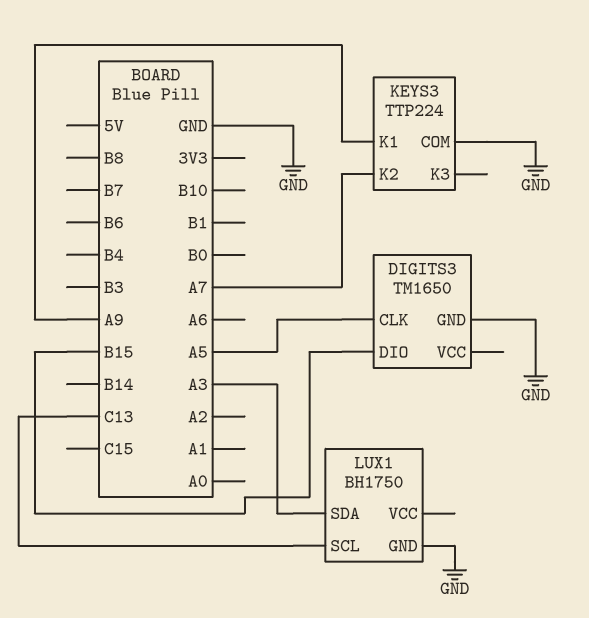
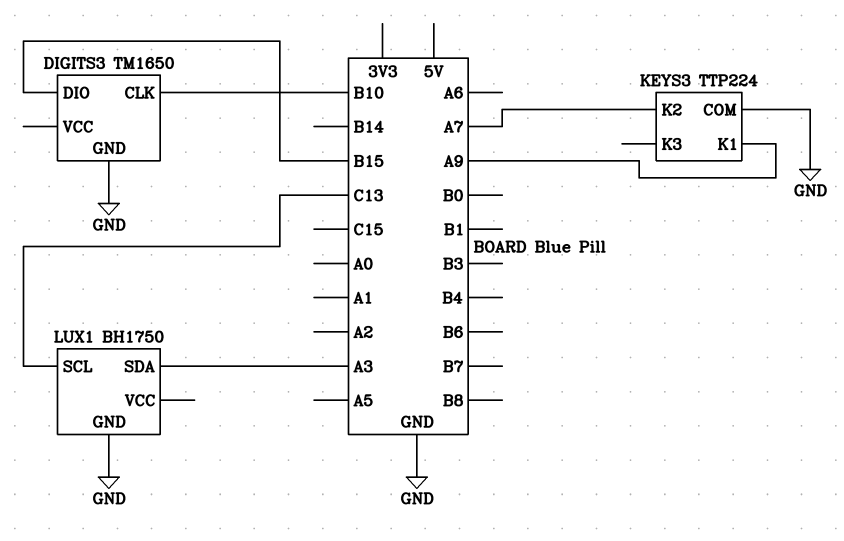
DIGITS3 pin CLK: A5 -> B10

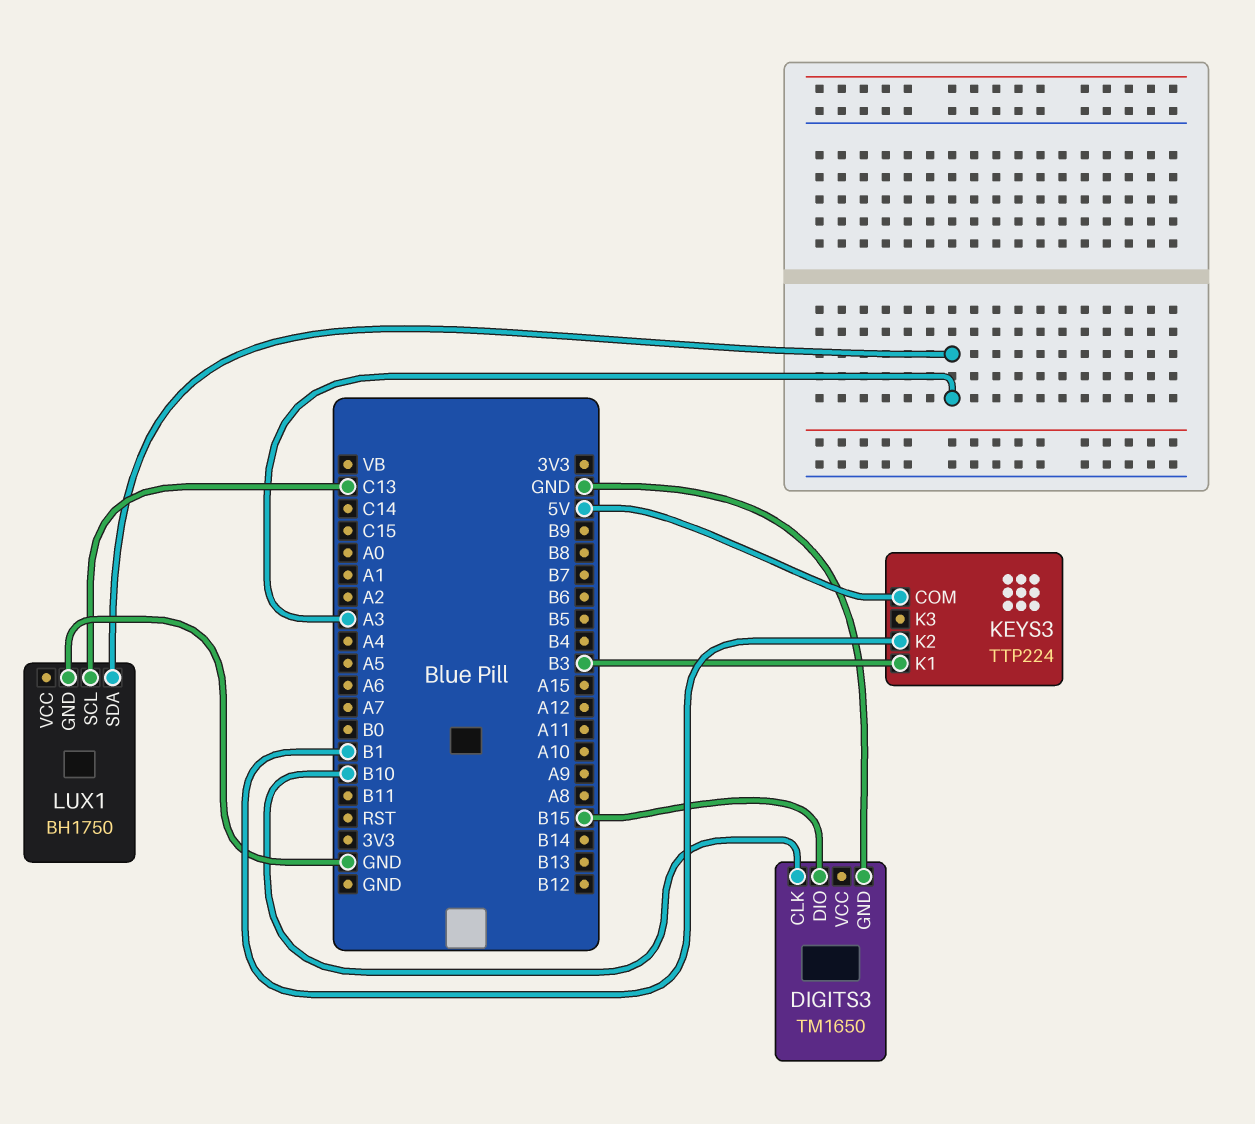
KEYS3 pin COM: GND -> 5V
KEYS3 pin K1: A9 -> B3
KEYS3 pin K2: A7 -> B1

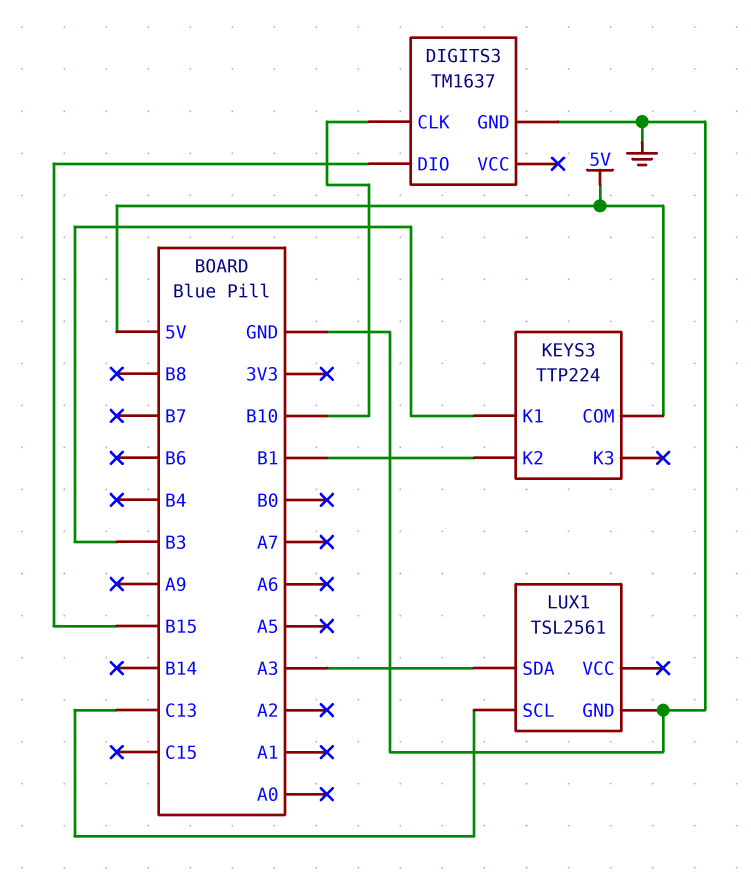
DIGITS3: TM1650 -> TM1637
LUX1: BH1750 -> TSL2561

